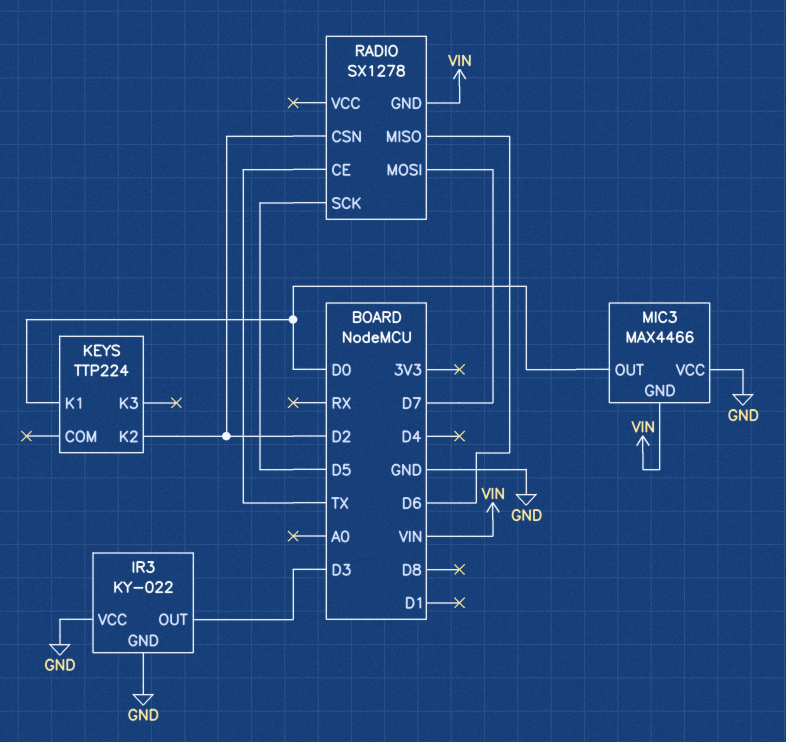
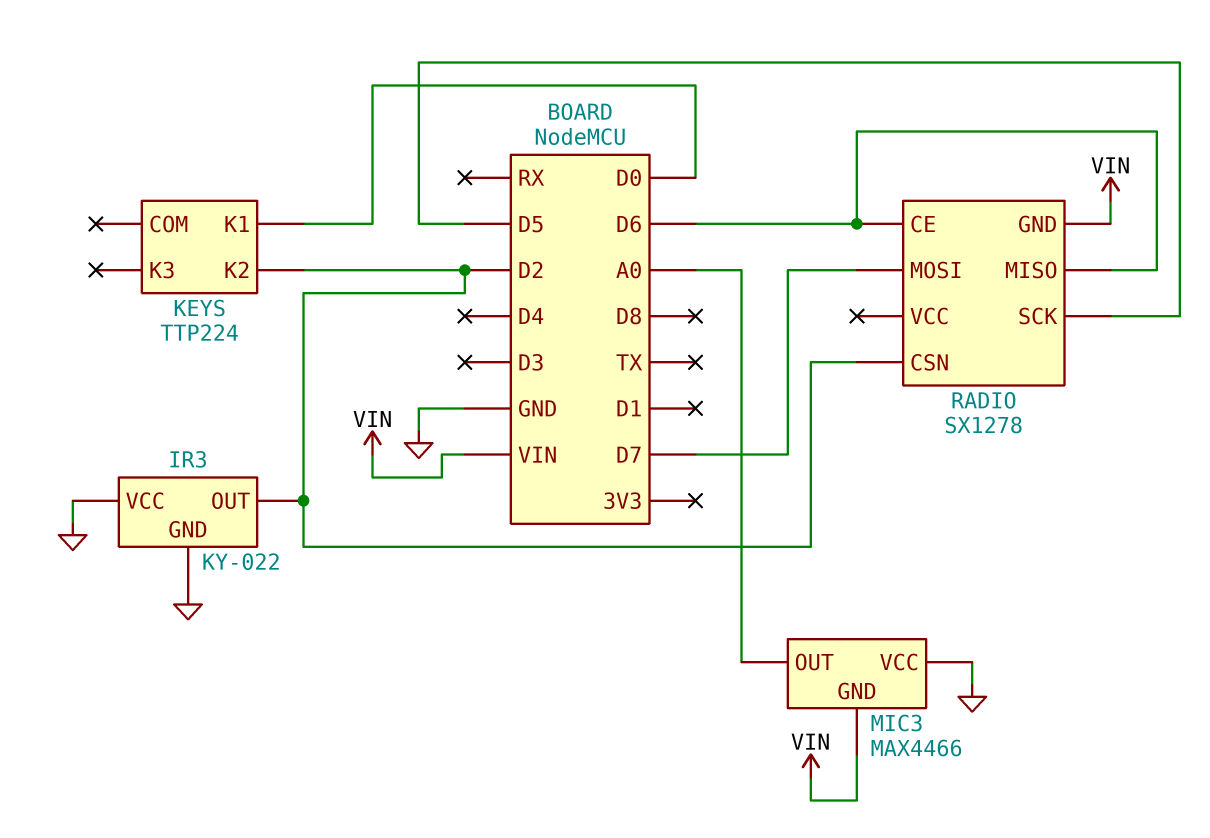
IR3 pin OUT: D3 -> D2
MIC3 pin OUT: D0 -> A0
RADIO pin CE: TX -> D6

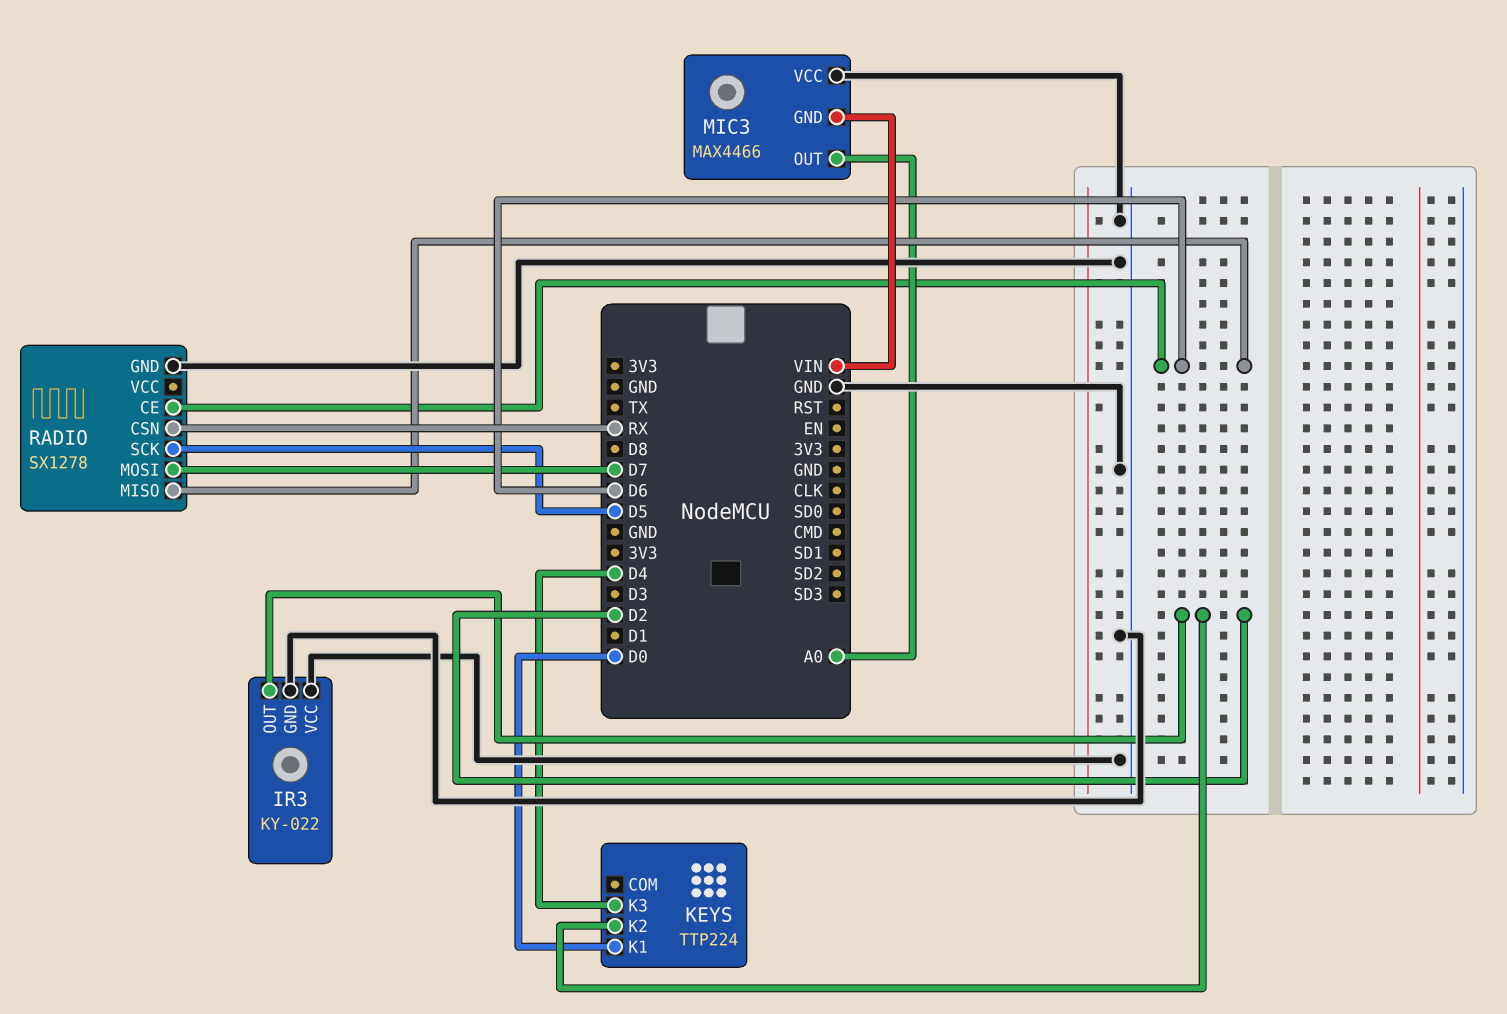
KEYS pin K3: none -> D4
RADIO pin CSN: D2 -> RX
RADIO pin GND: VIN -> GND

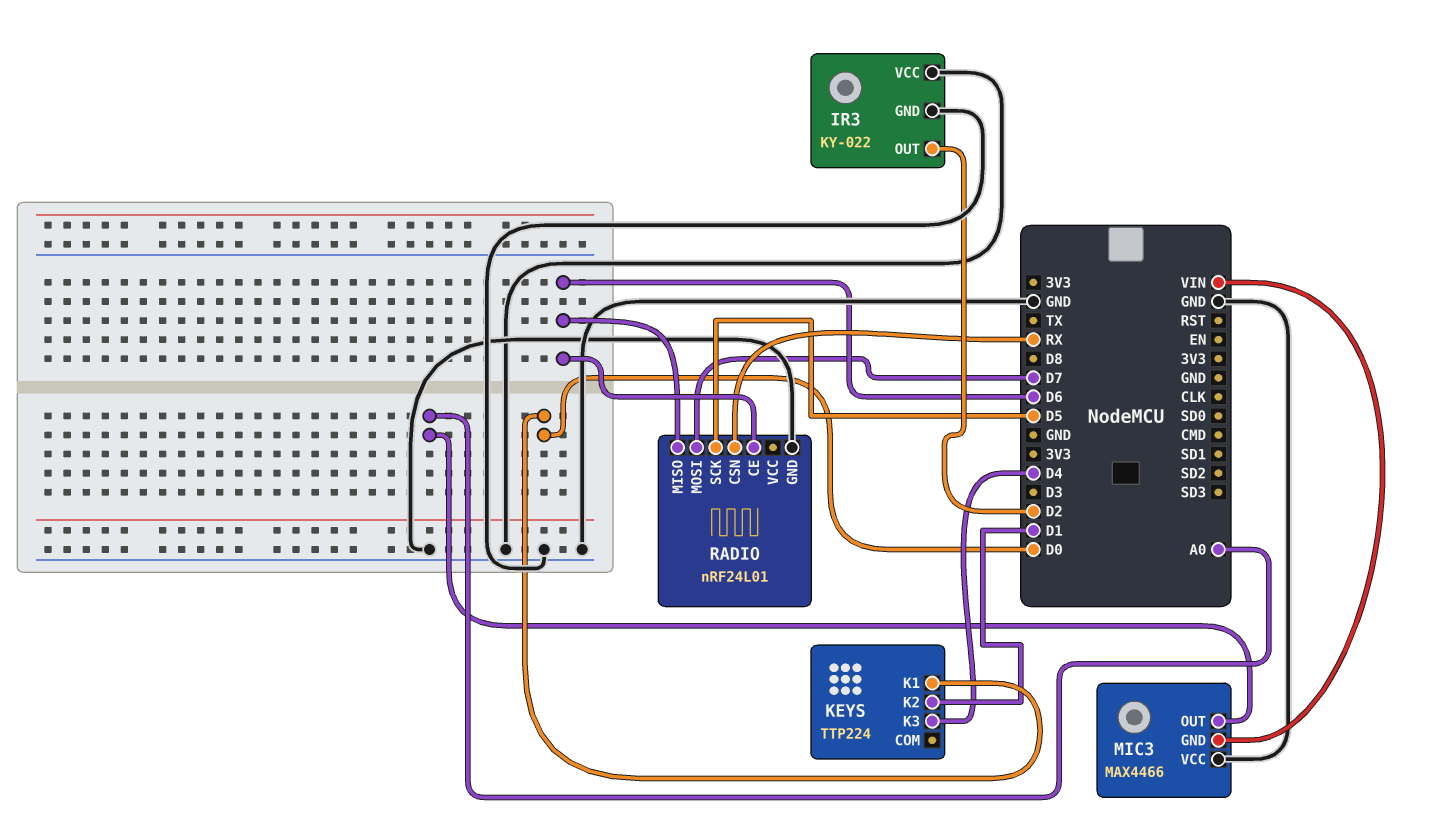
KEYS pin K2: D2 -> D1
RADIO: SX1278 -> nRF24L01

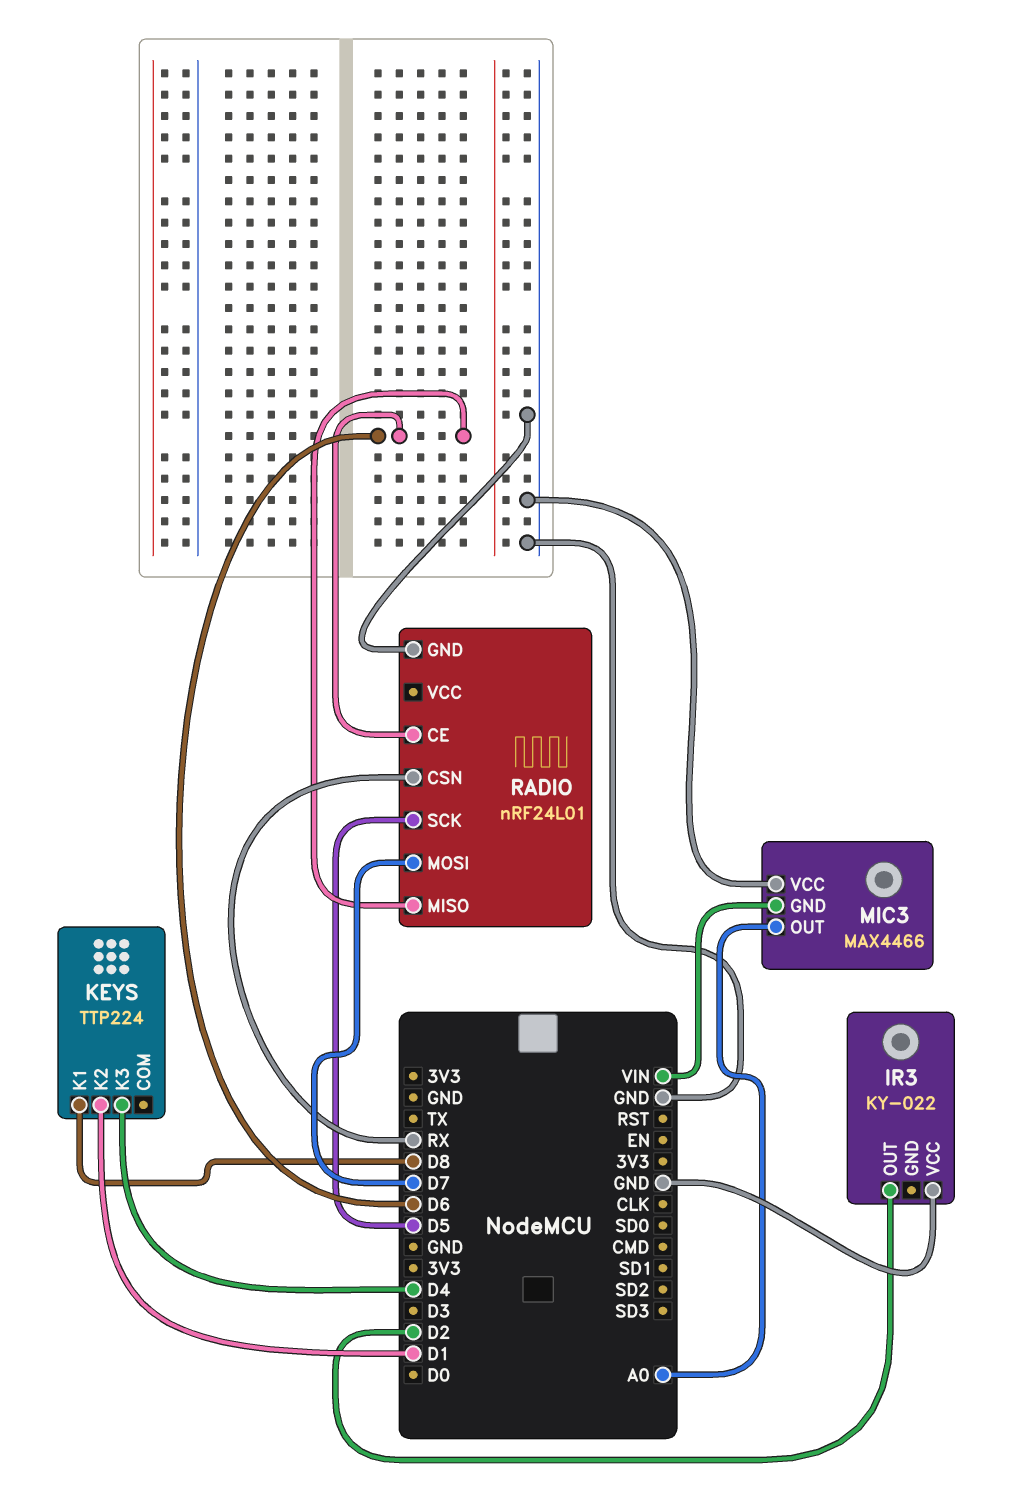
IR3 pin GND: GND -> none
KEYS pin K1: D0 -> D8

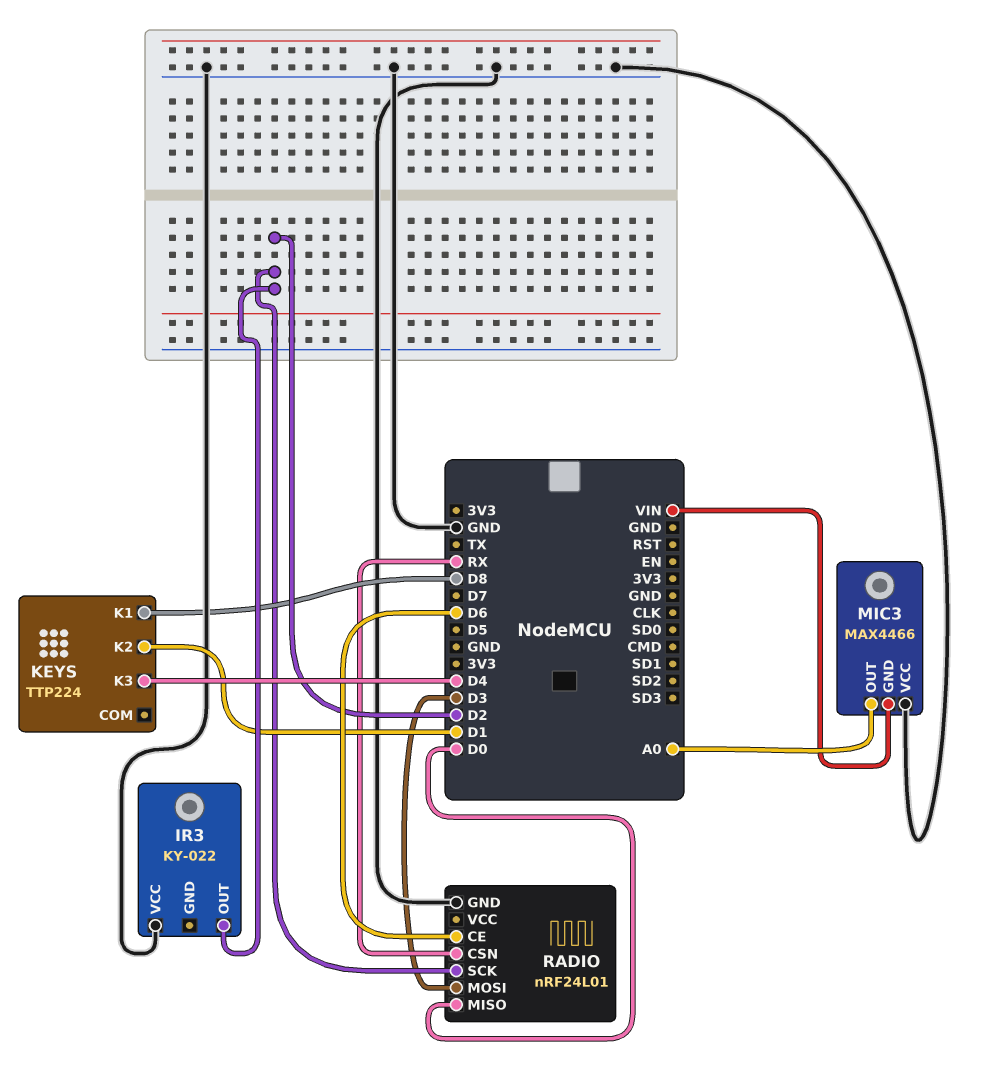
RADIO pin MISO: D6 -> D0
RADIO pin MOSI: D7 -> D3
RADIO pin SCK: D5 -> D2

